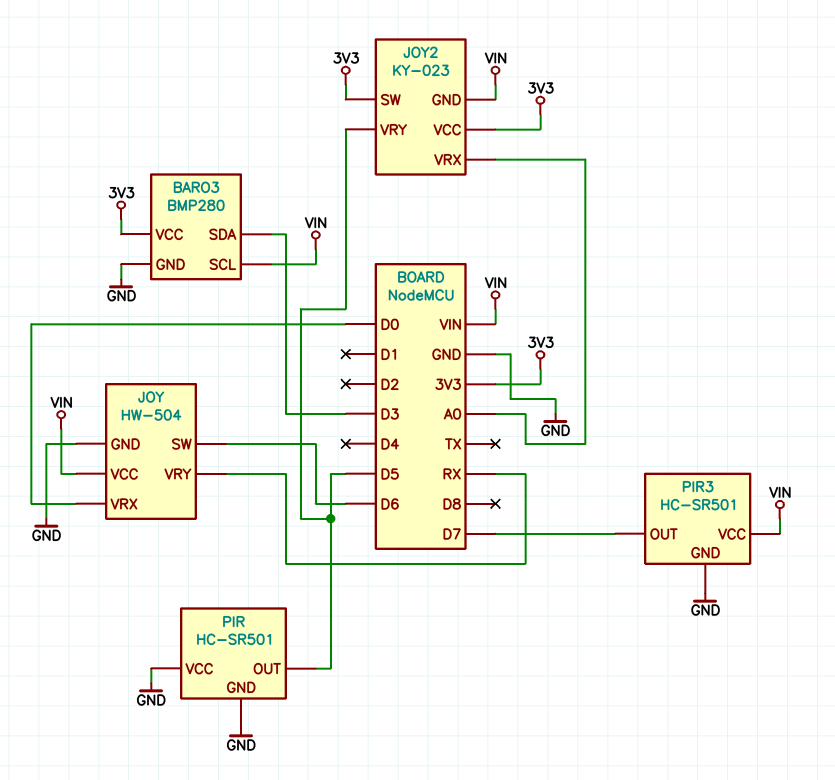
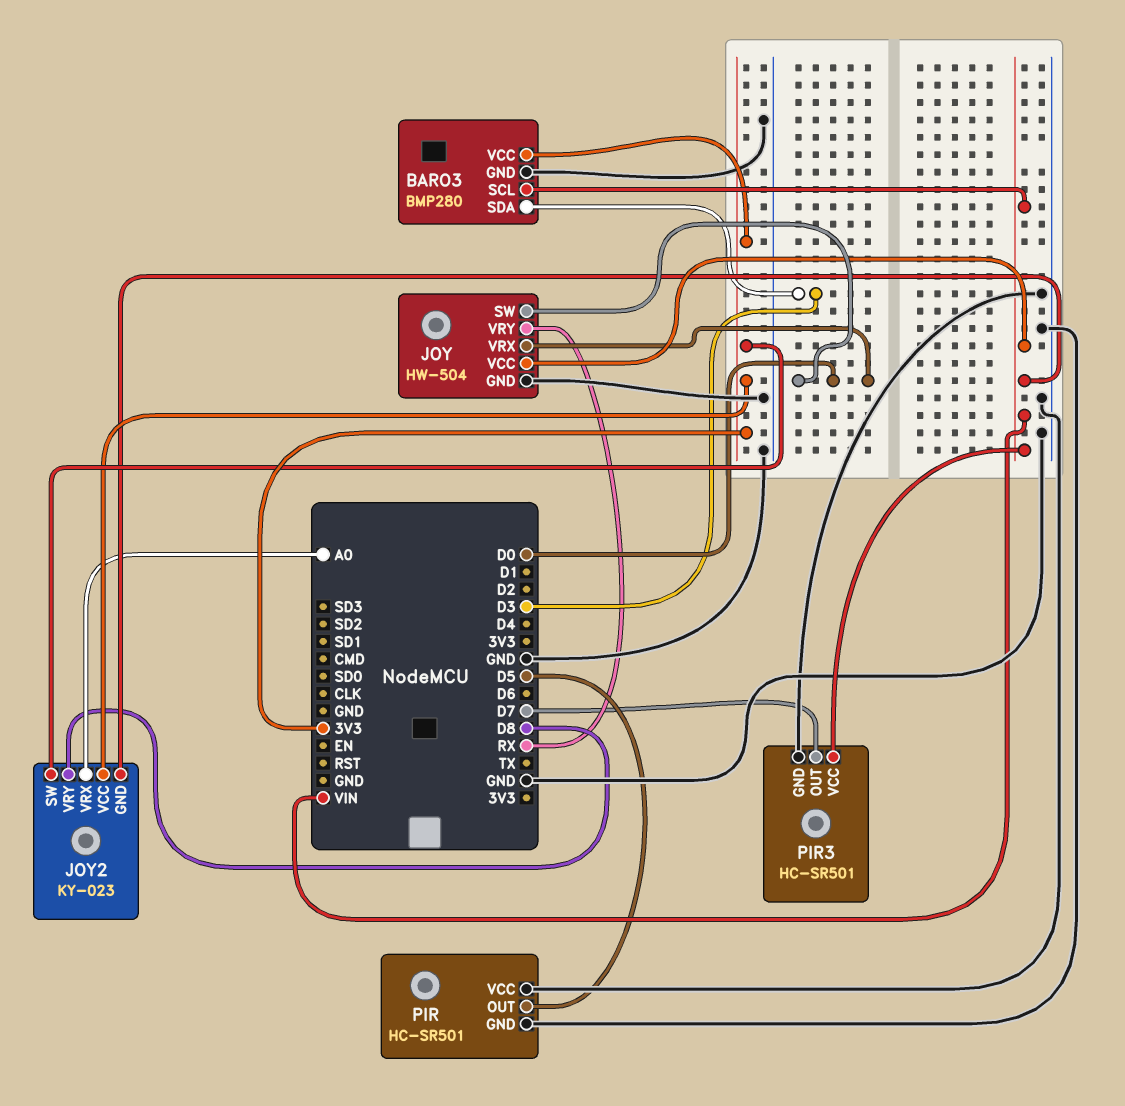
JOY pin SW: D6 -> D0
JOY2 pin VRY: D5 -> D8

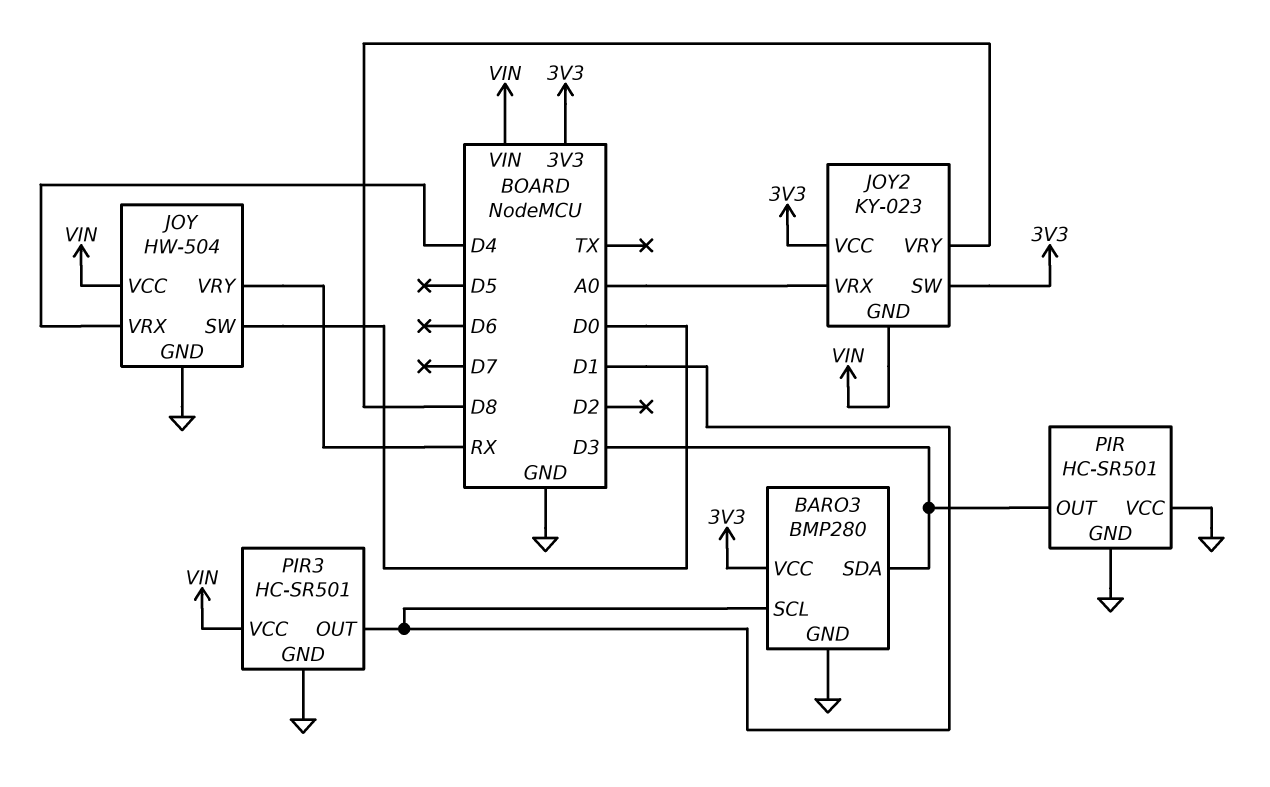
BARO3 pin SCL: VIN -> D1
JOY pin VRX: D0 -> D4
PIR pin OUT: D5 -> D3
PIR3 pin OUT: D7 -> D1

